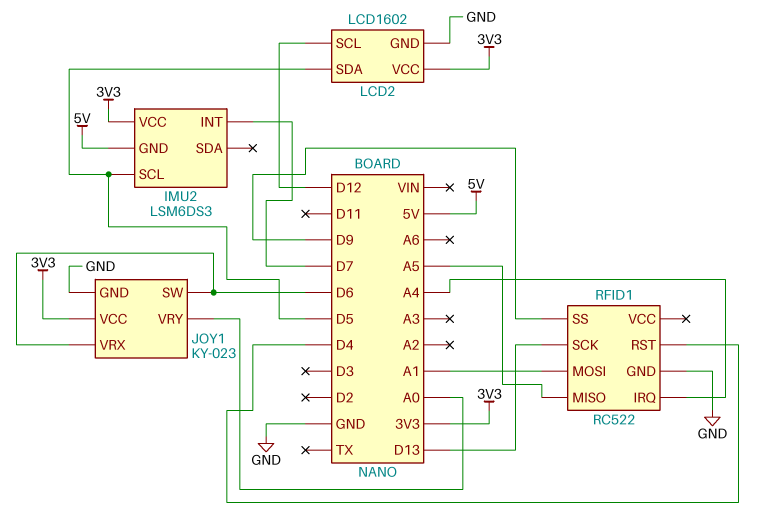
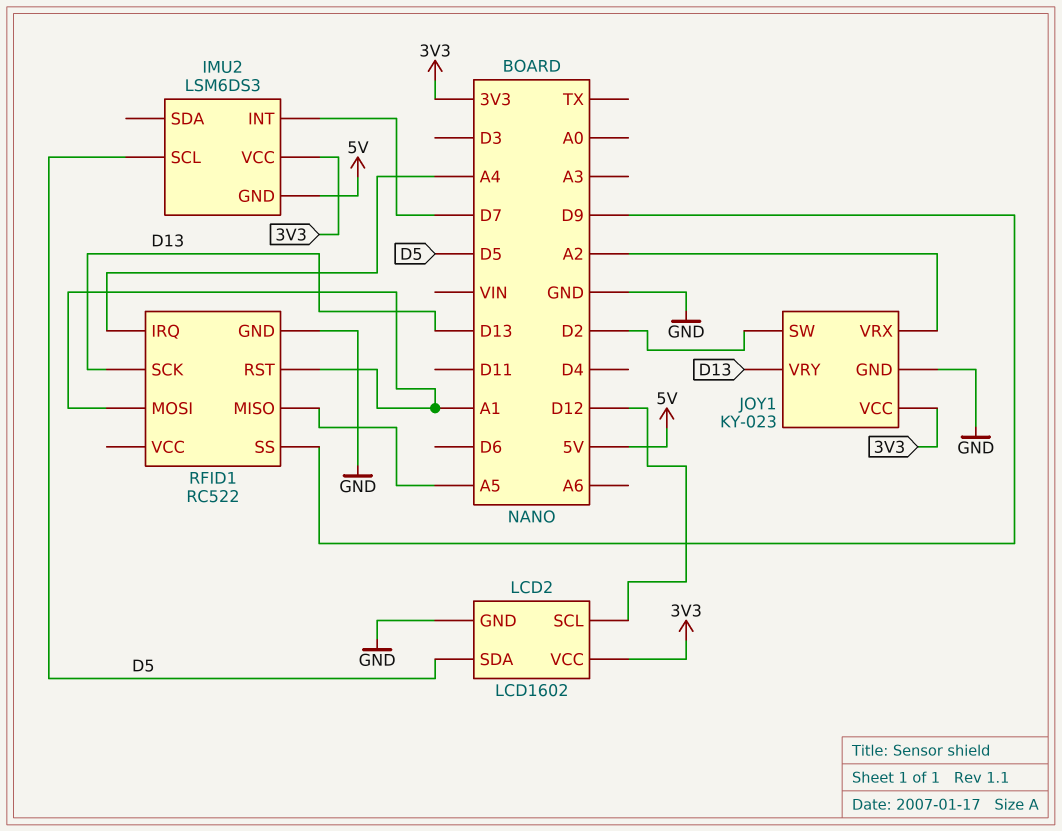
JOY1 pin SW: D6 -> D2
JOY1 pin VRX: D6 -> A2
JOY1 pin VRY: A0 -> D13
RFID1 pin RST: D4 -> A1

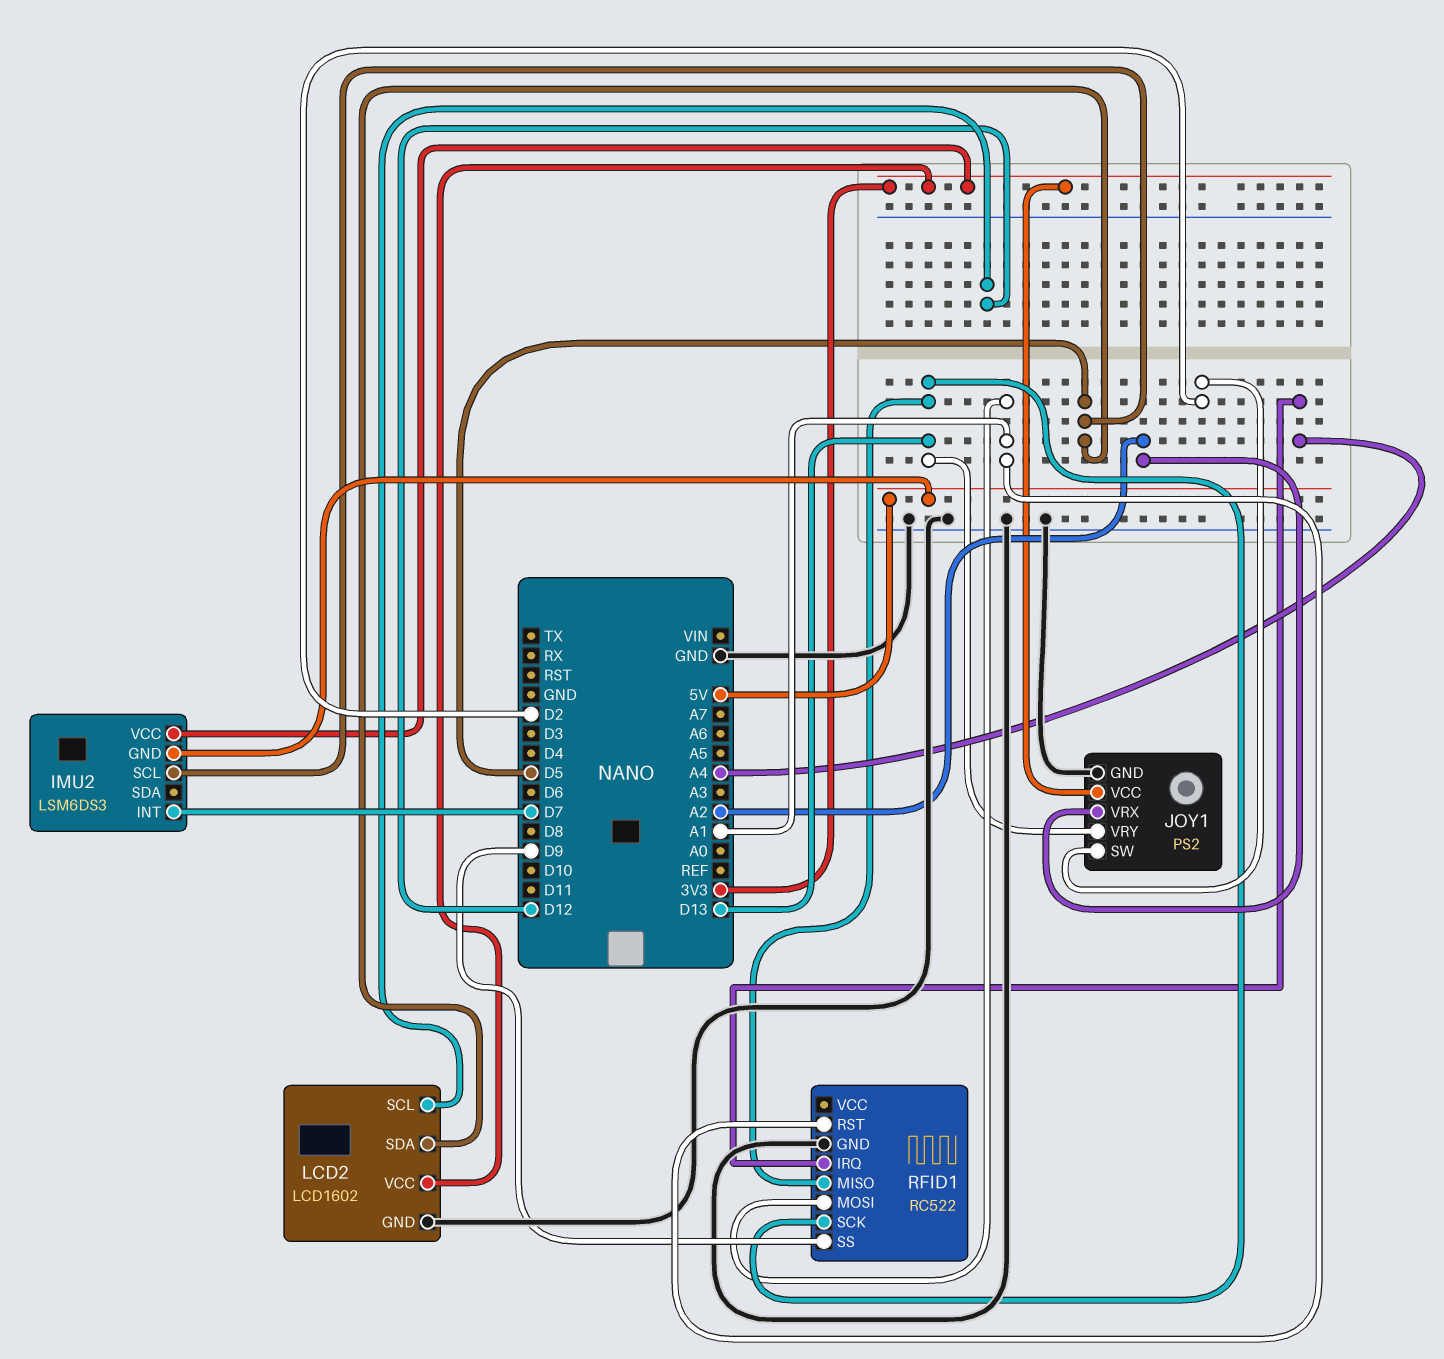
JOY1: KY-023 -> PS2
RFID1 pin MISO: A5 -> D13

